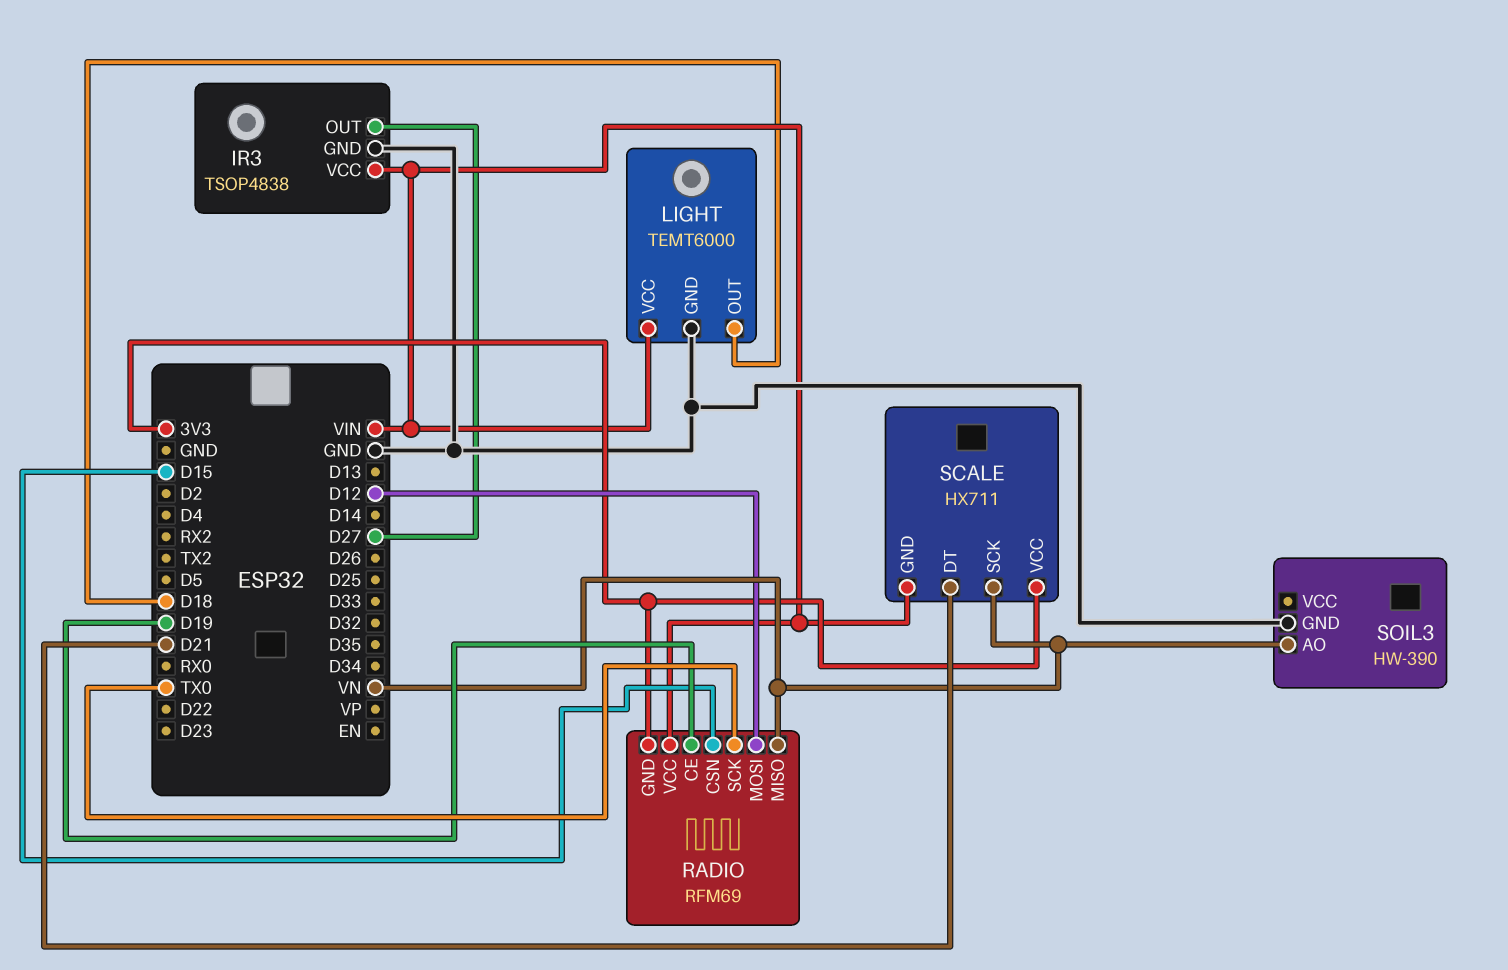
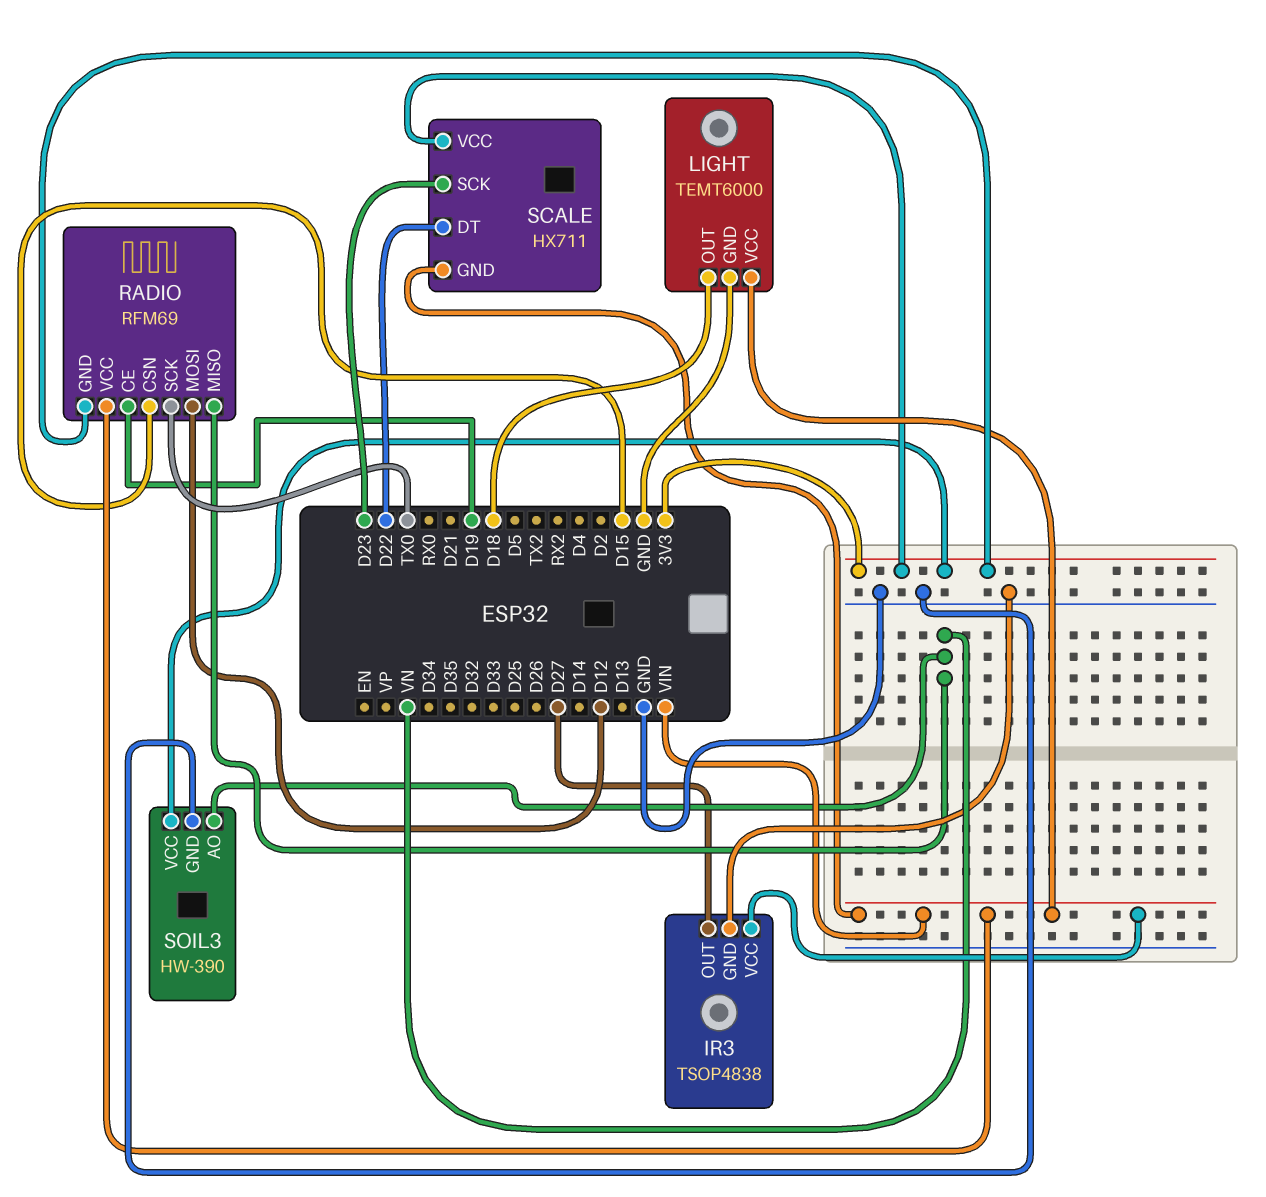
SCALE pin DT: D21 -> D22
SCALE pin SCK: VN -> D23
SOIL3 pin VCC: none -> 3V3

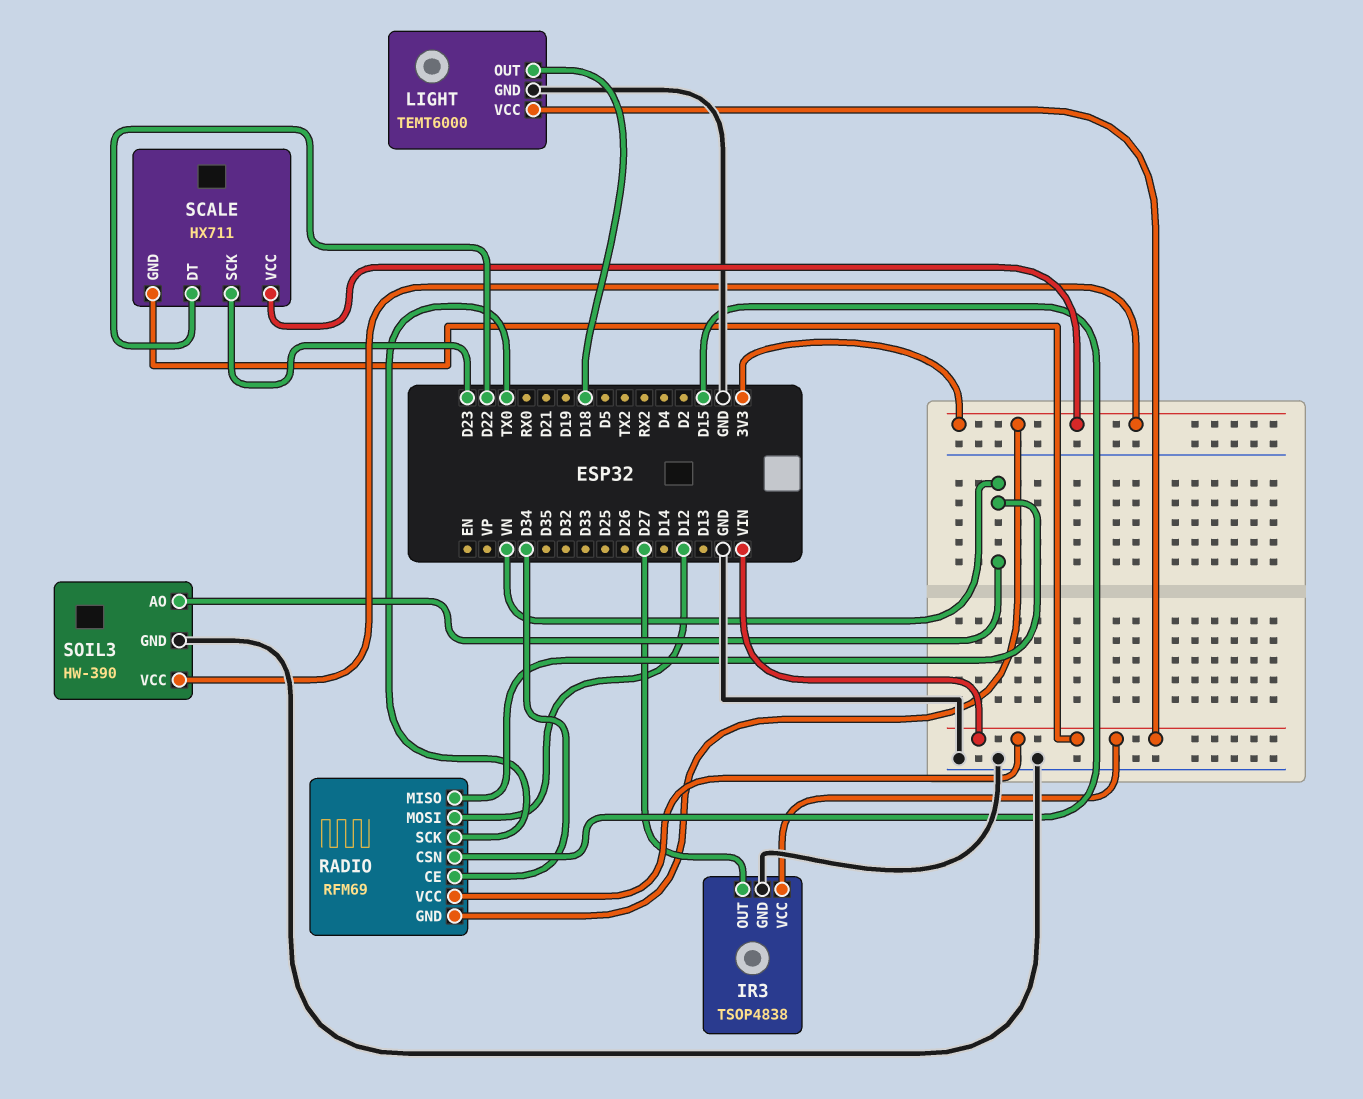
RADIO pin CE: D19 -> D34

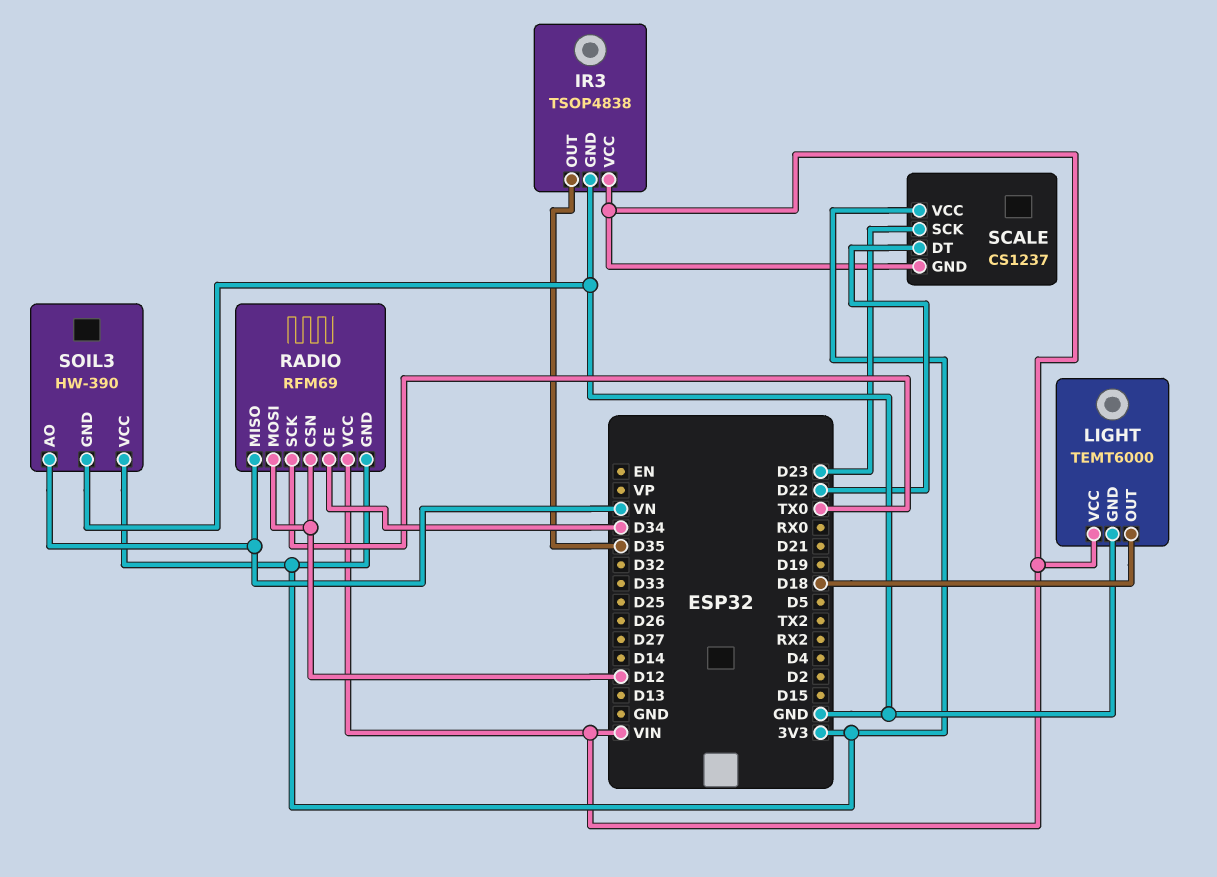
IR3 pin OUT: D27 -> D35
RADIO pin CSN: D15 -> D12
SCALE: HX711 -> CS1237

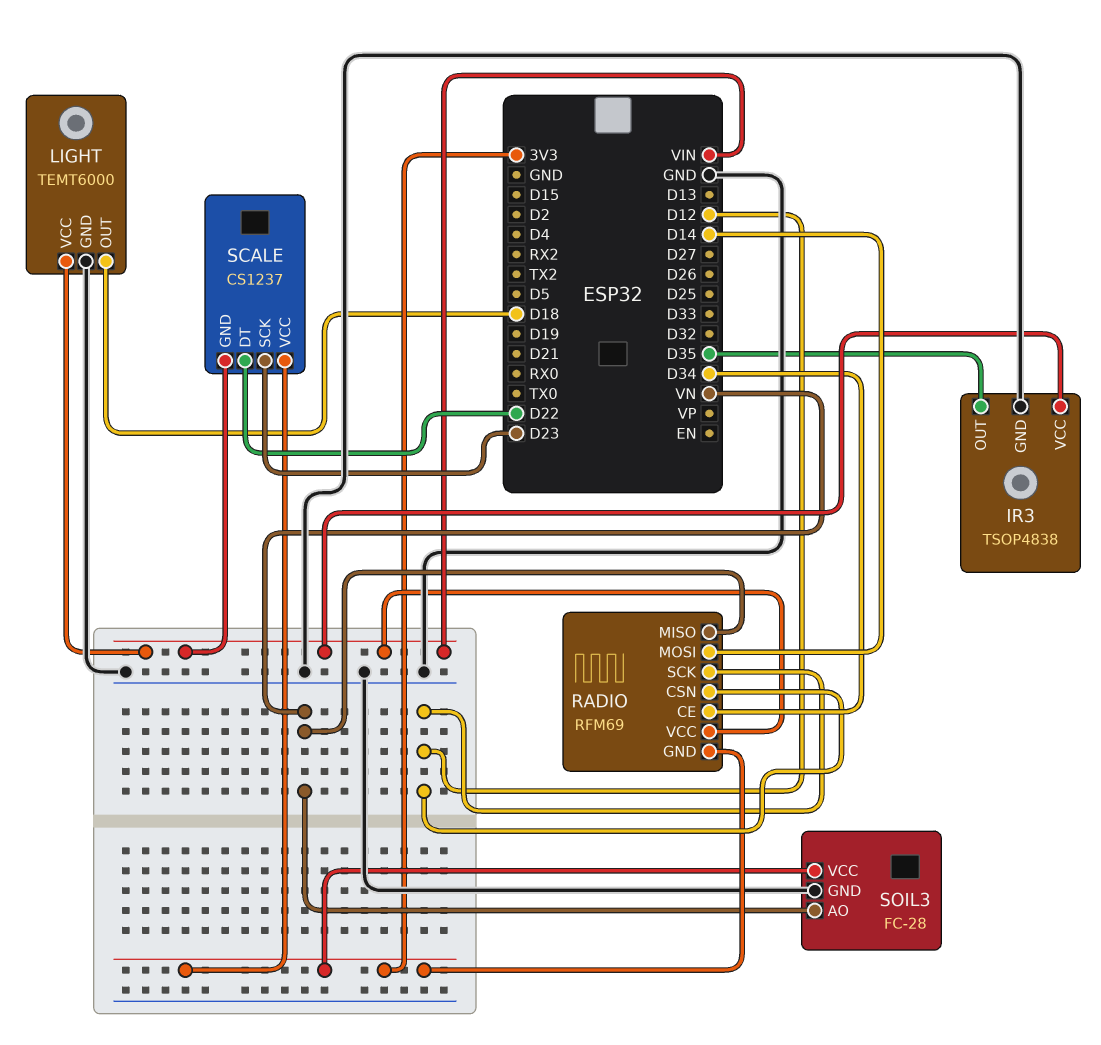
RADIO pin MOSI: D12 -> D14
RADIO pin SCK: TX0 -> D12
SOIL3: HW-390 -> FC-28

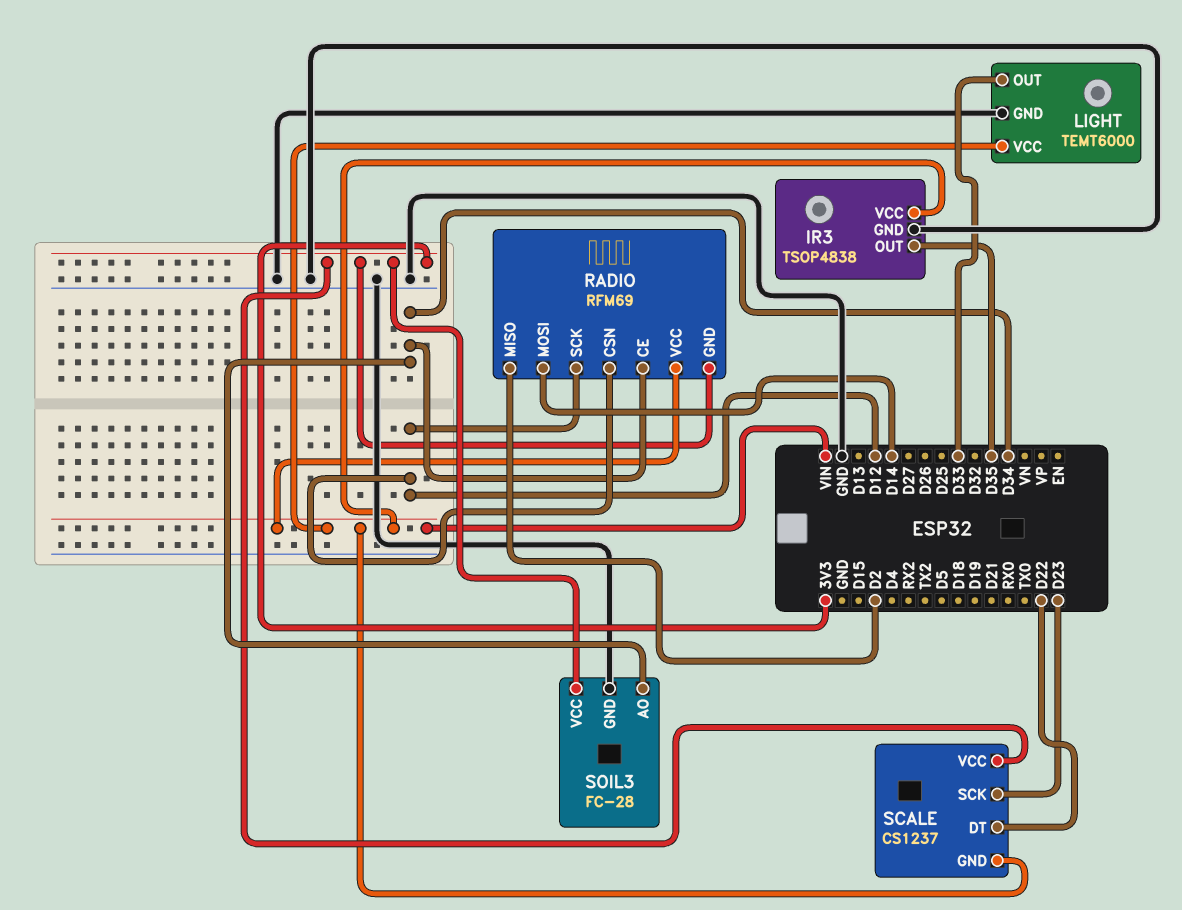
LIGHT pin OUT: D18 -> D33
RADIO pin MISO: VN -> D2
SOIL3 pin AO: VN -> D34

